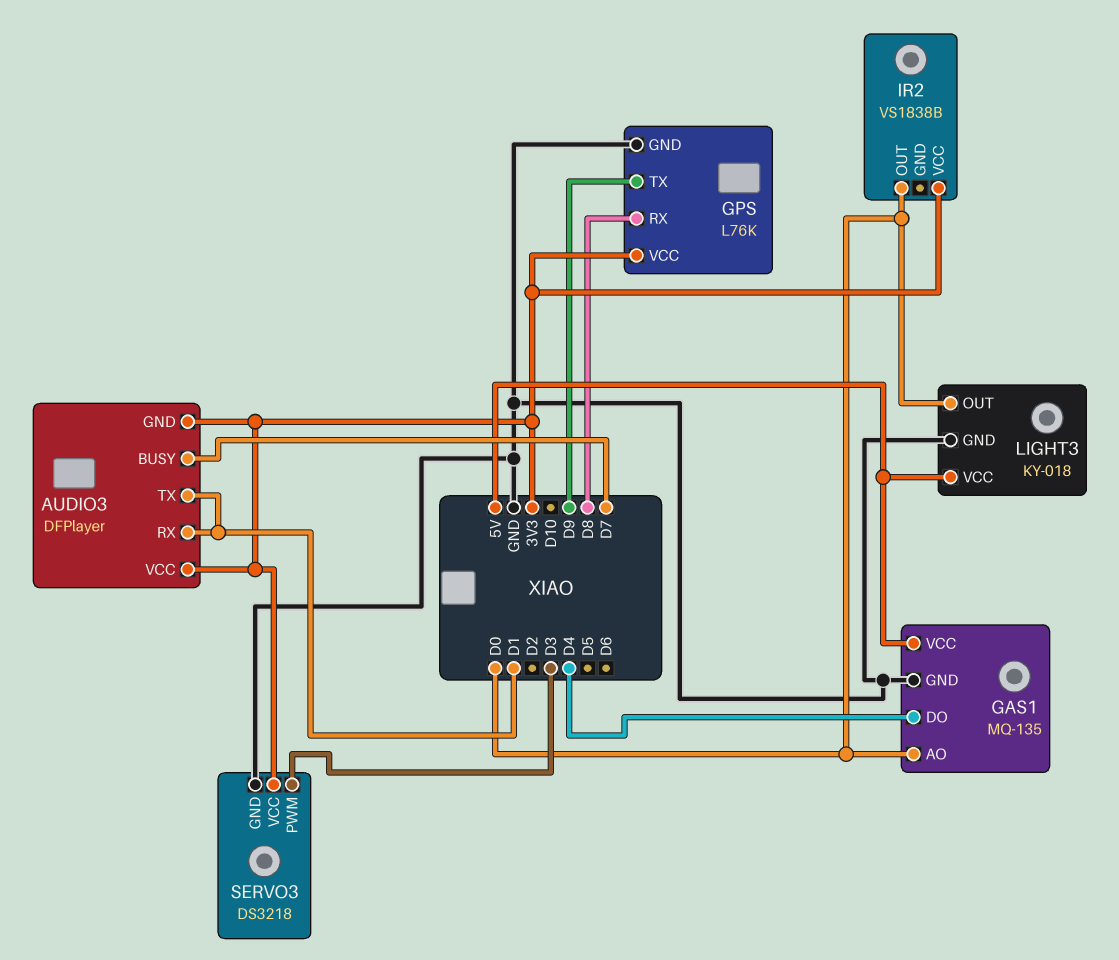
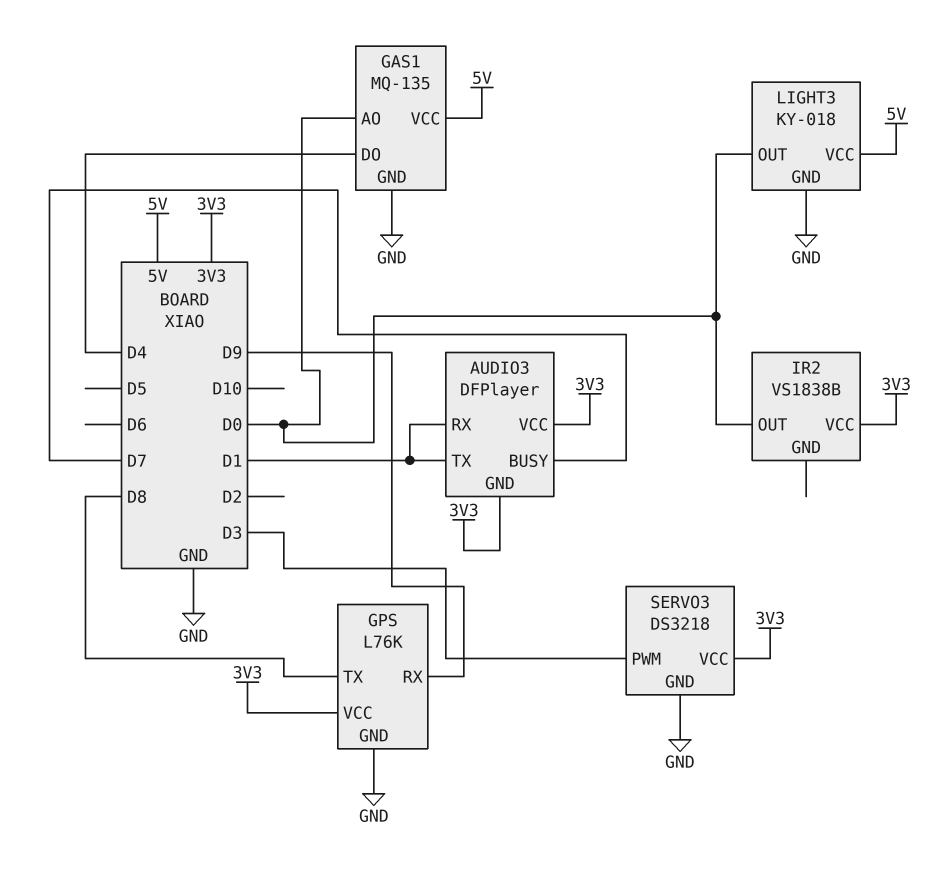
GPS pin RX: D8 -> D9
GPS pin TX: D9 -> D8

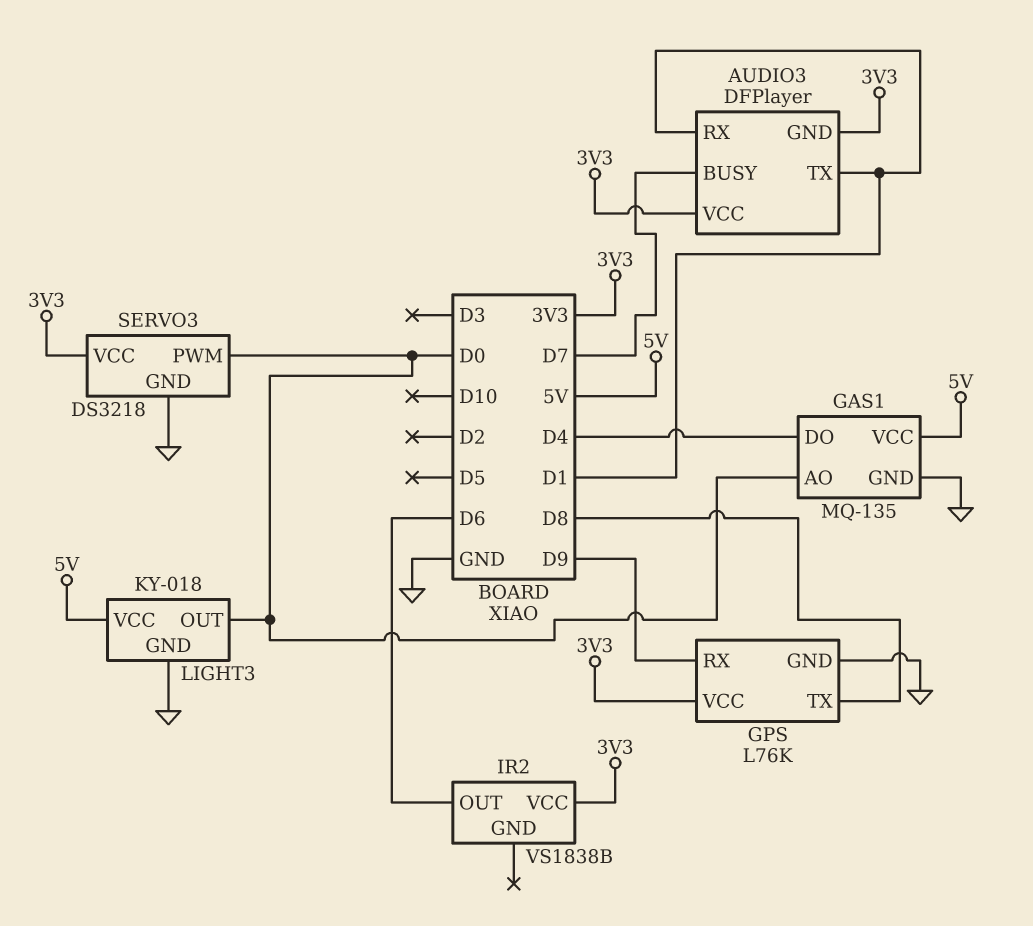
IR2 pin OUT: D0 -> D6
SERVO3 pin PWM: D3 -> D0

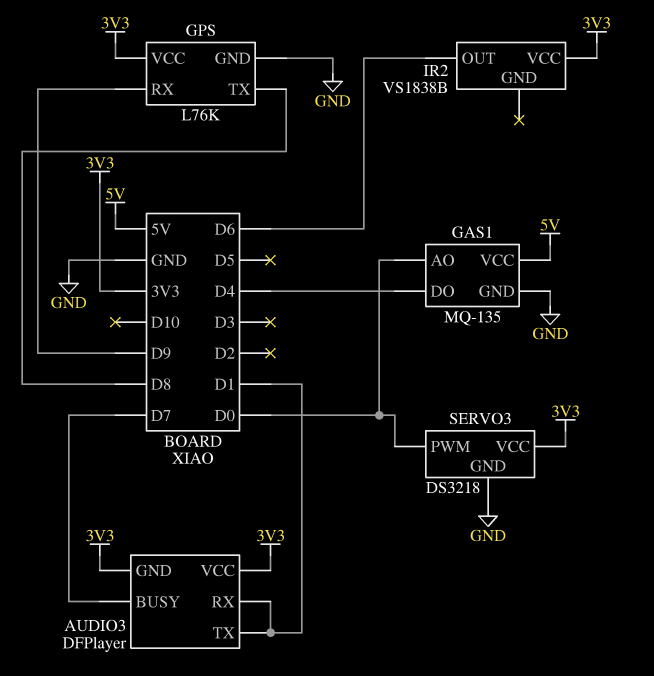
LIGHT3: KY-018 -> none
LIGHT3 pin GND: GND -> none
LIGHT3 pin OUT: D0 -> none
LIGHT3 pin VCC: 5V -> none

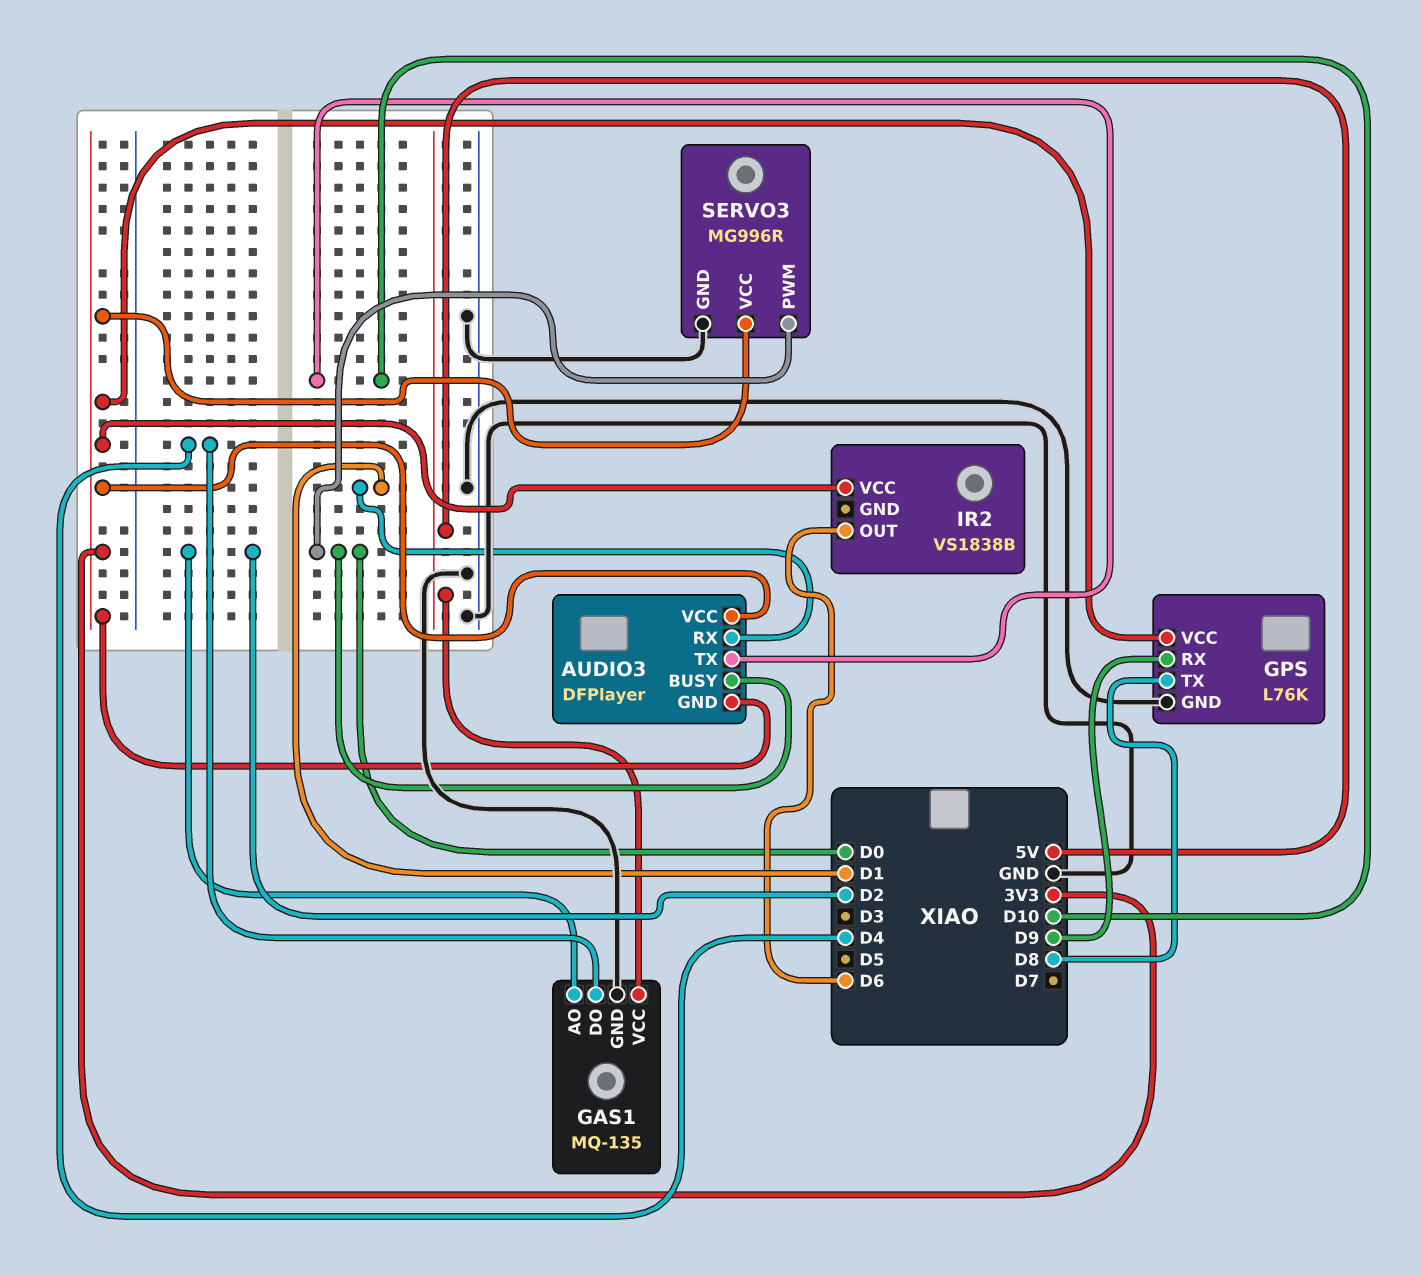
AUDIO3 pin BUSY: D7 -> D0
AUDIO3 pin TX: D1 -> D10
GAS1 pin AO: D0 -> D2
SERVO3: DS3218 -> MG996R

